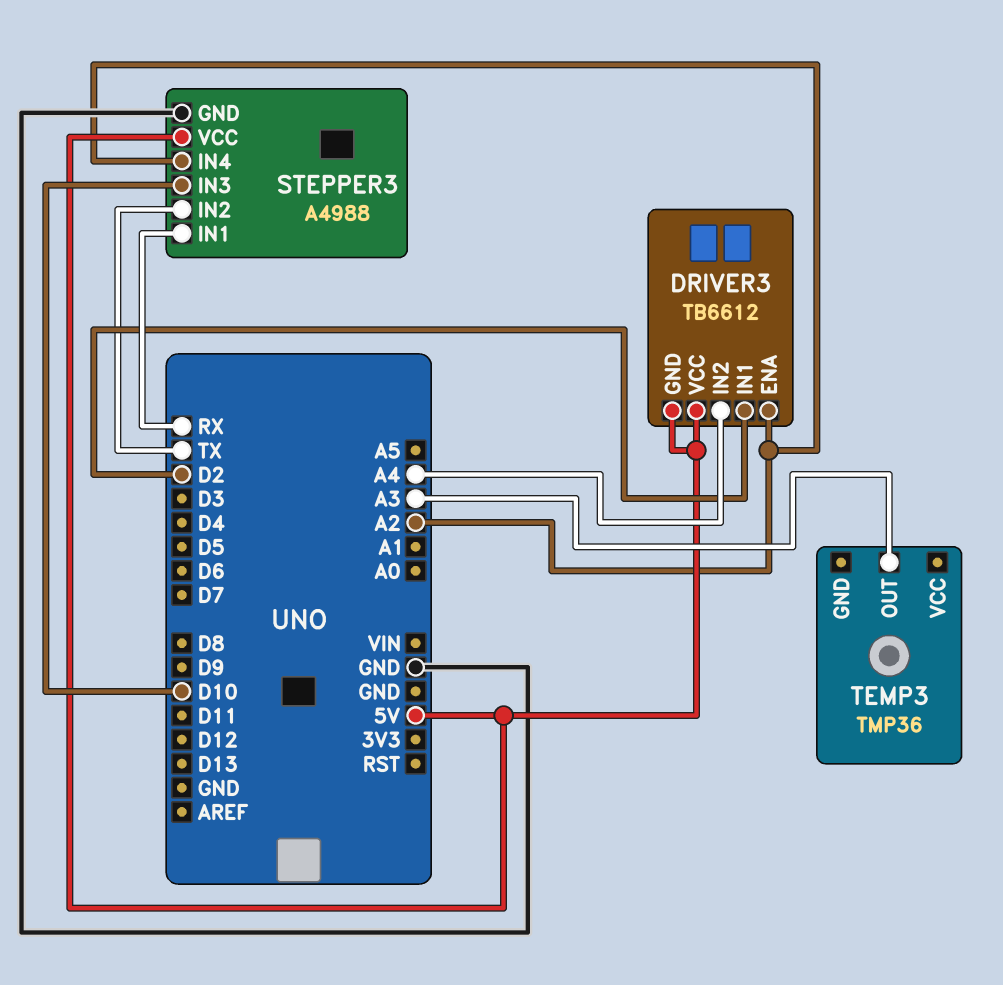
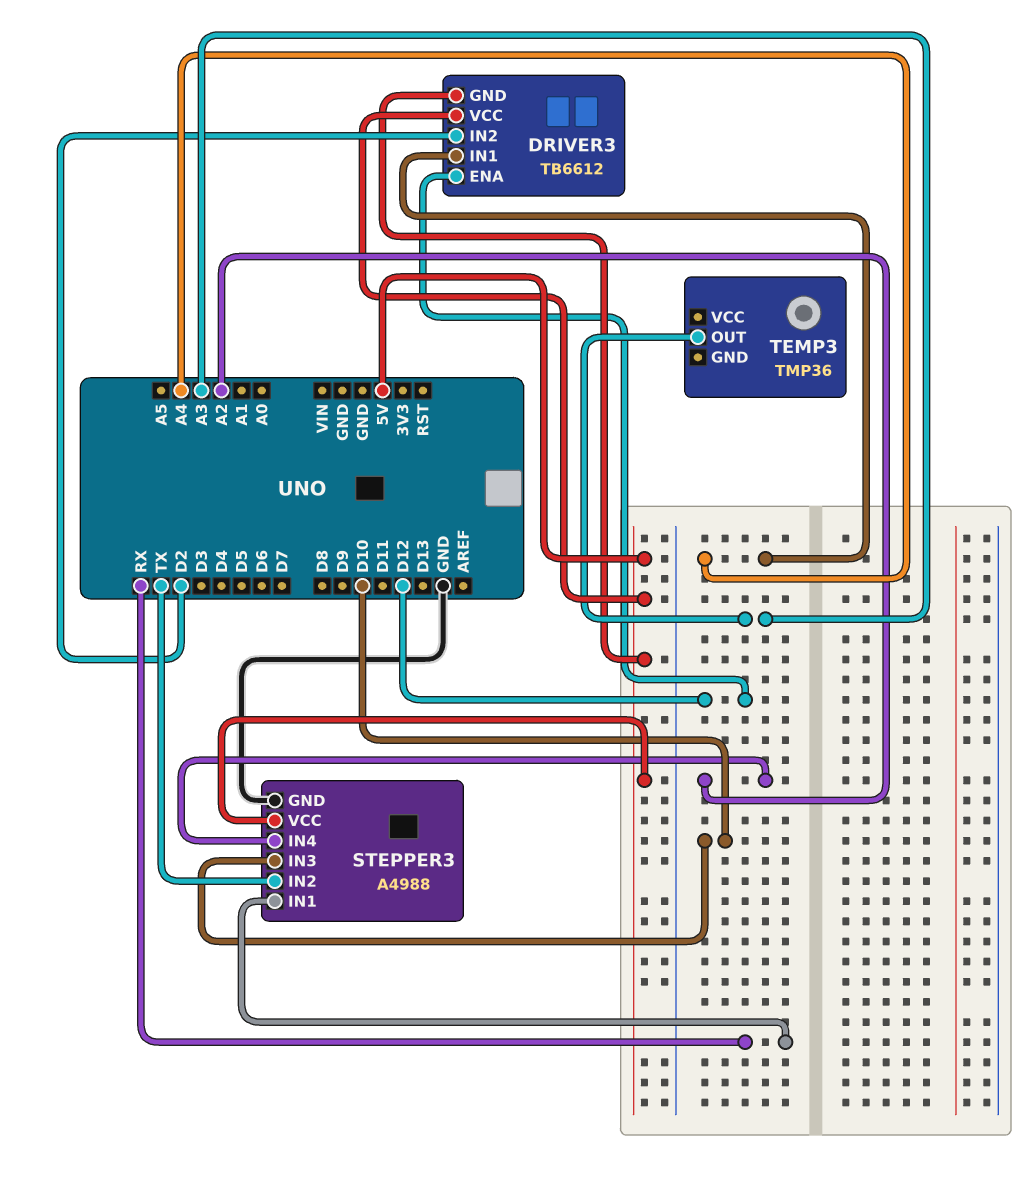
DRIVER3 pin ENA: A2 -> D12
DRIVER3 pin IN1: D2 -> A4
DRIVER3 pin IN2: A4 -> D2

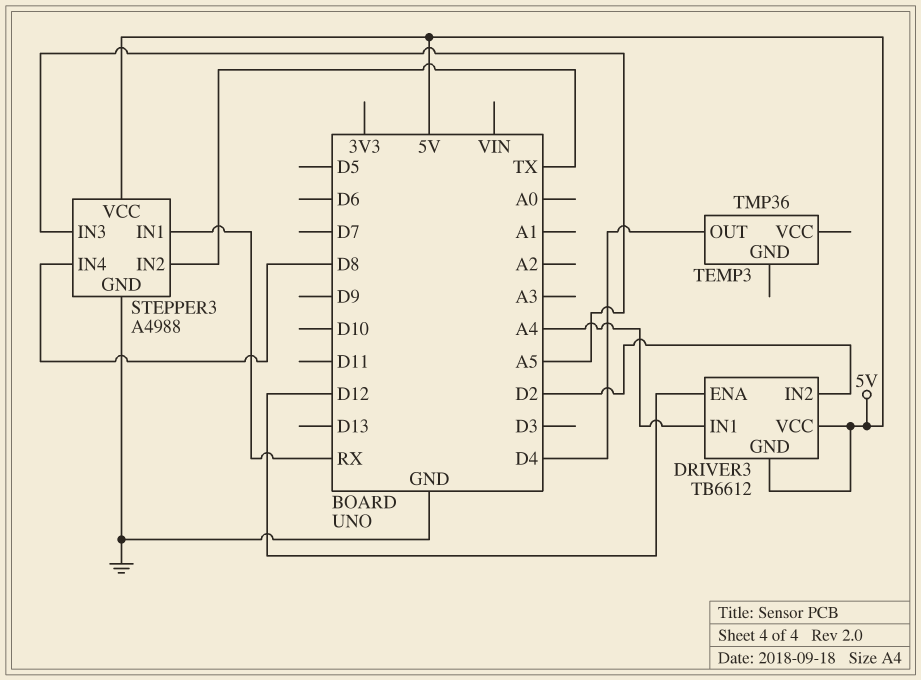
STEPPER3 pin IN3: D10 -> A5
STEPPER3 pin IN4: A2 -> D8
TEMP3 pin OUT: A3 -> D4

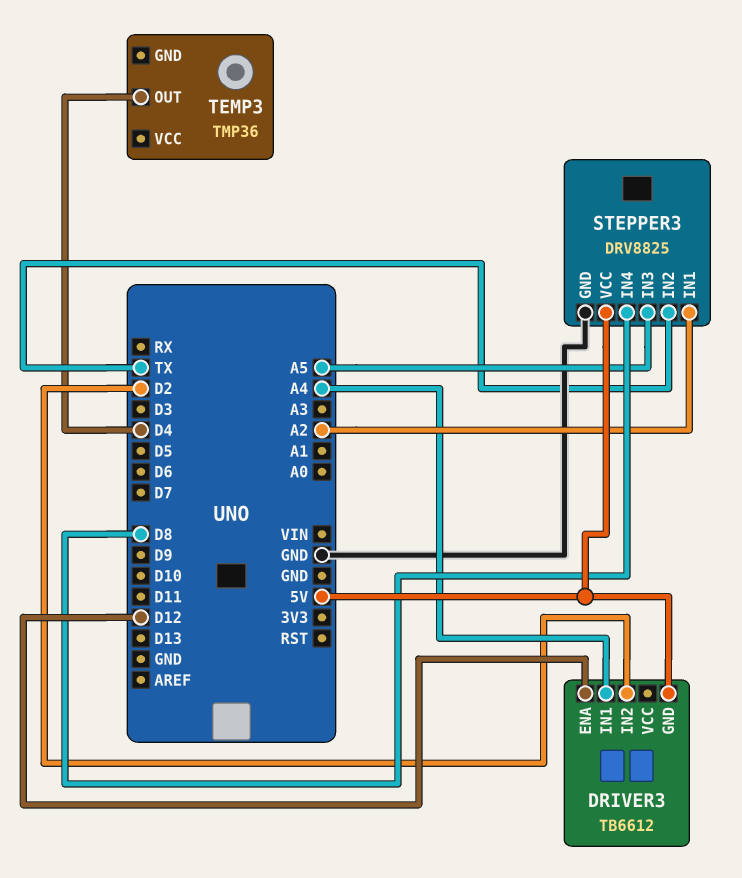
DRIVER3 pin VCC: 5V -> none
STEPPER3: A4988 -> DRV8825
STEPPER3 pin IN1: RX -> A2

